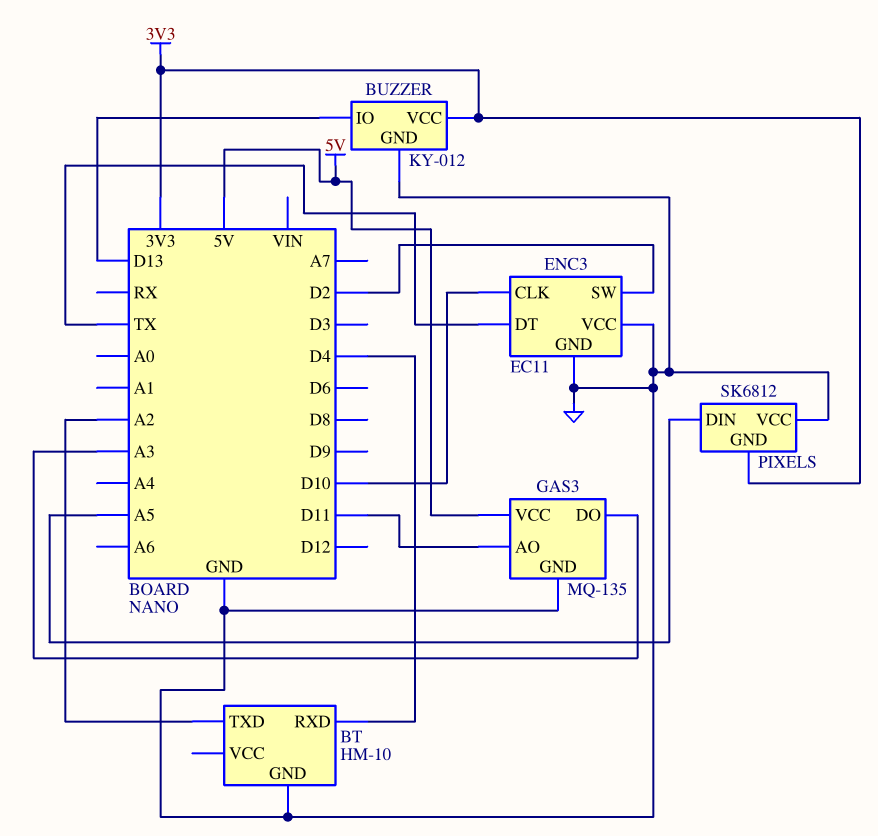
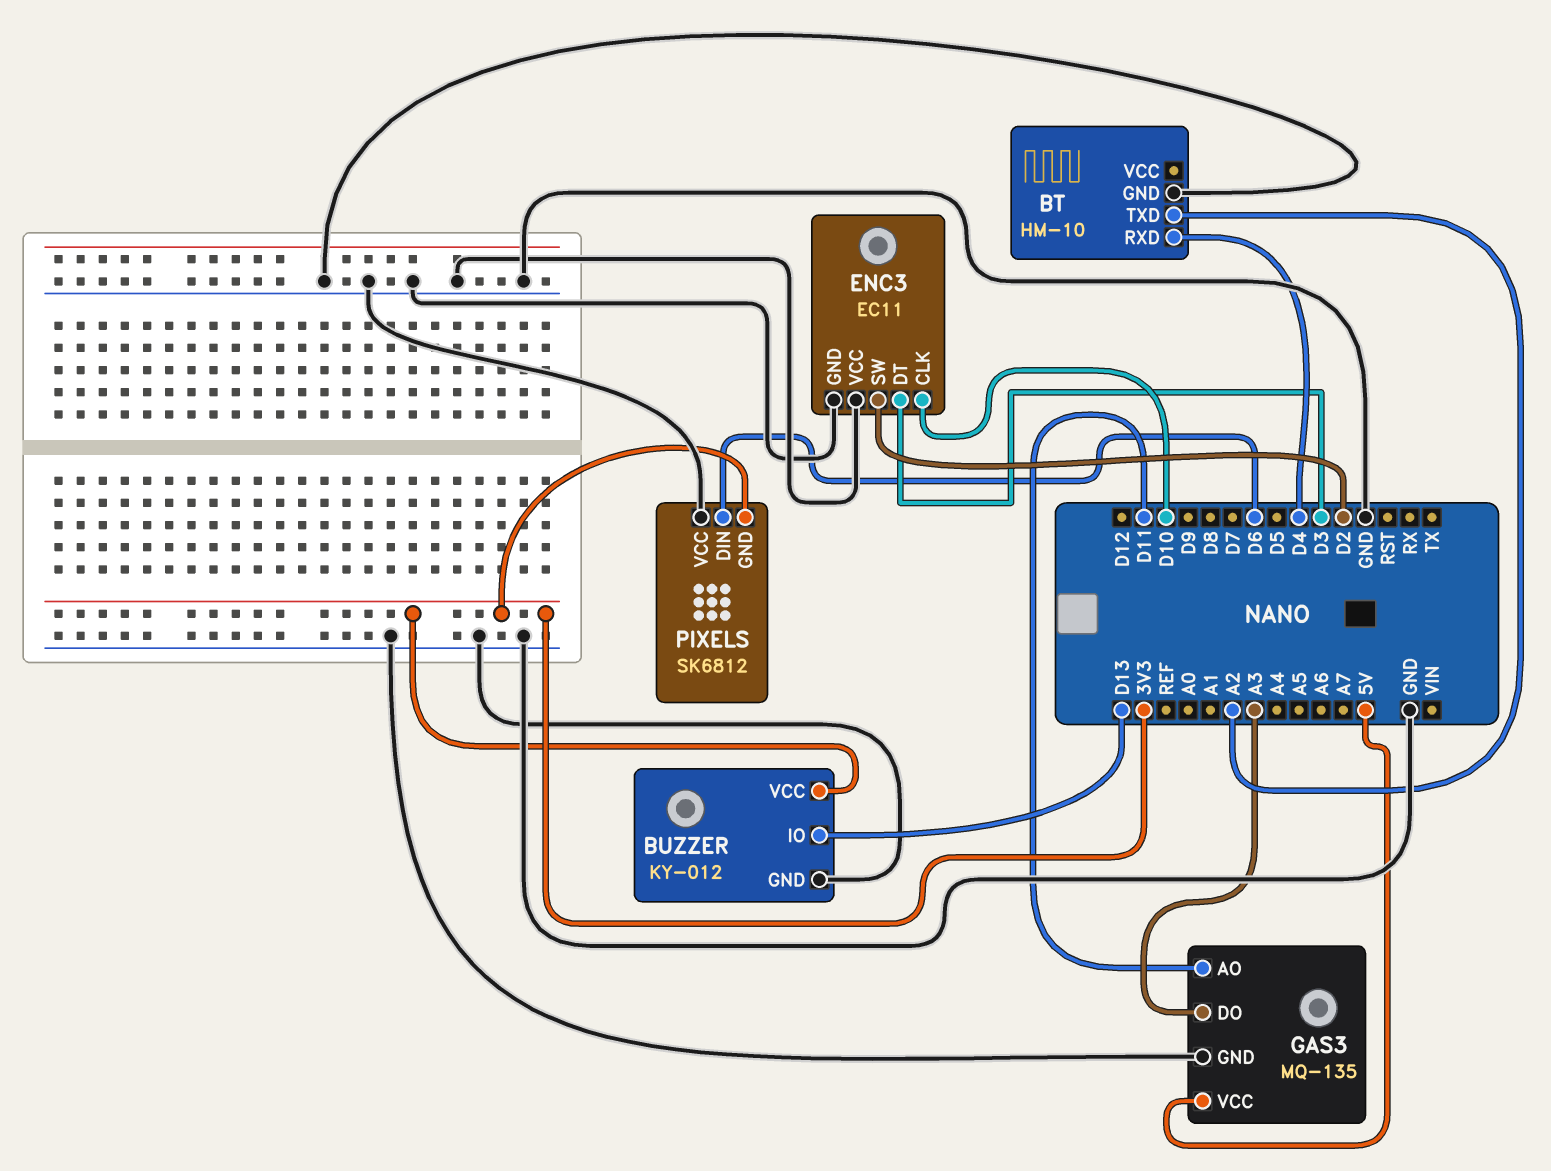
ENC3 pin DT: TX -> D3
PIXELS pin DIN: A5 -> D6

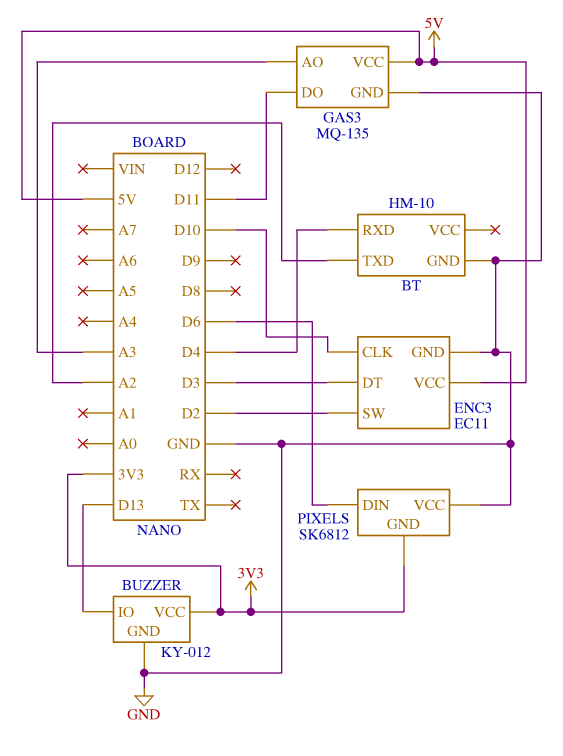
ENC3 pin VCC: GND -> 5V
GAS3 pin AO: D11 -> A3
GAS3 pin DO: A3 -> D11

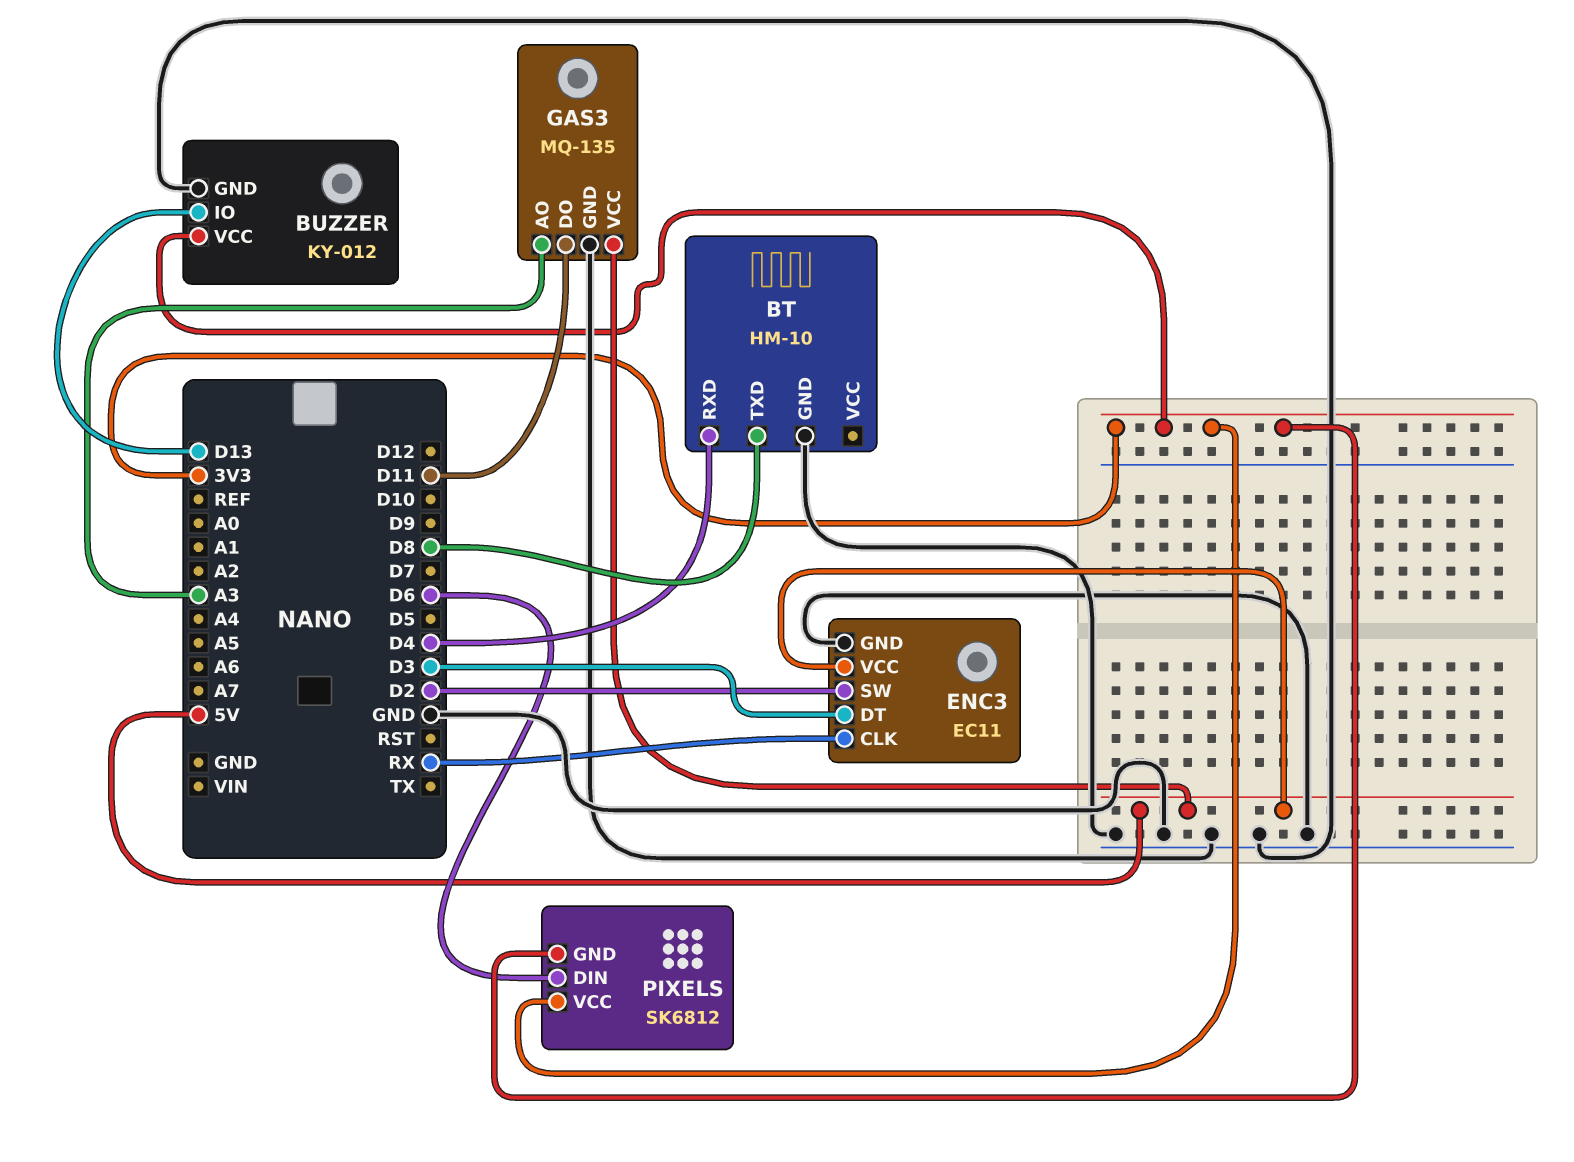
BT pin TXD: A2 -> D8
ENC3 pin CLK: D10 -> RX
PIXELS pin VCC: GND -> 3V3

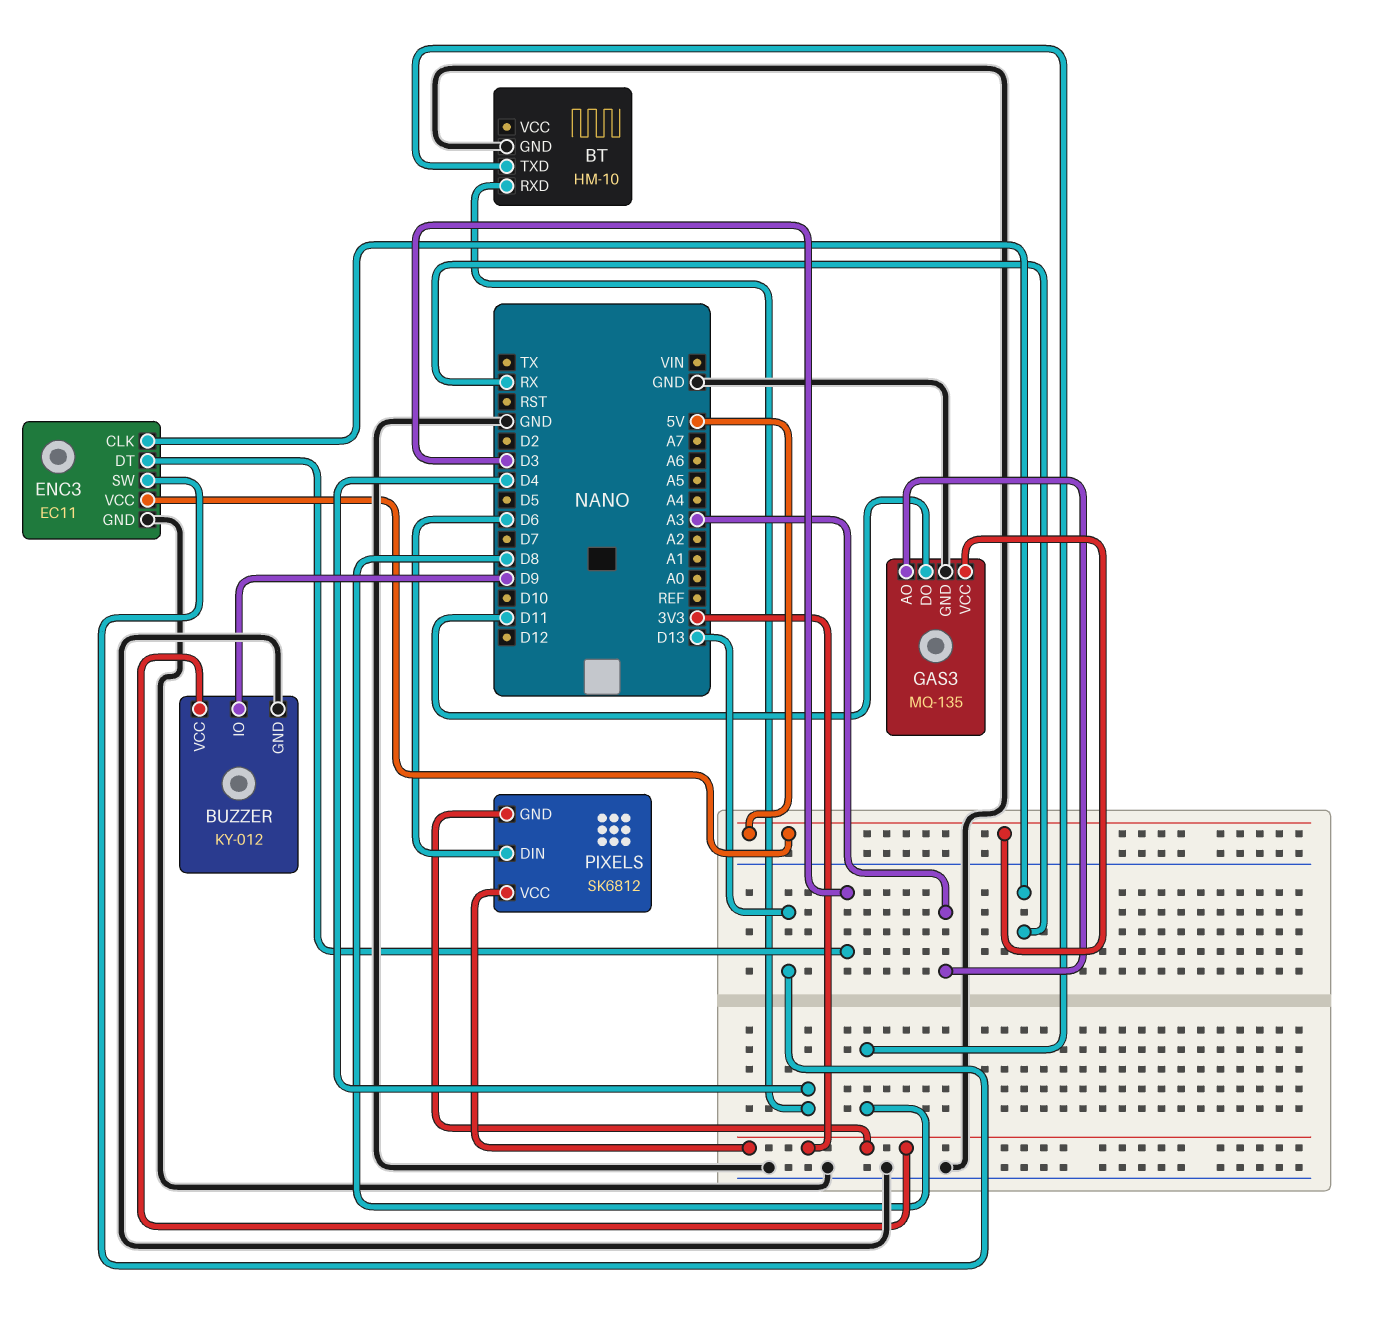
BUZZER pin IO: D13 -> D9
ENC3 pin SW: D2 -> D13

